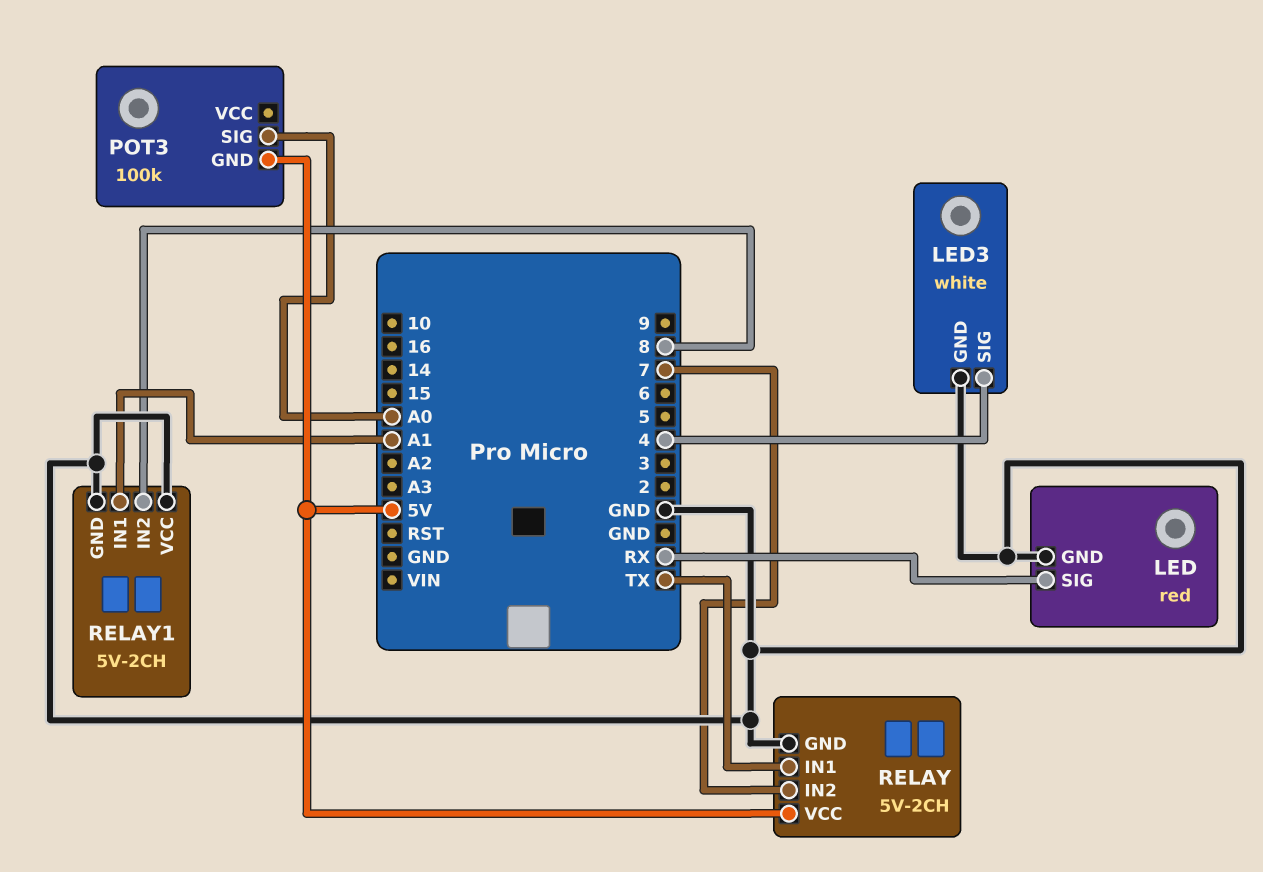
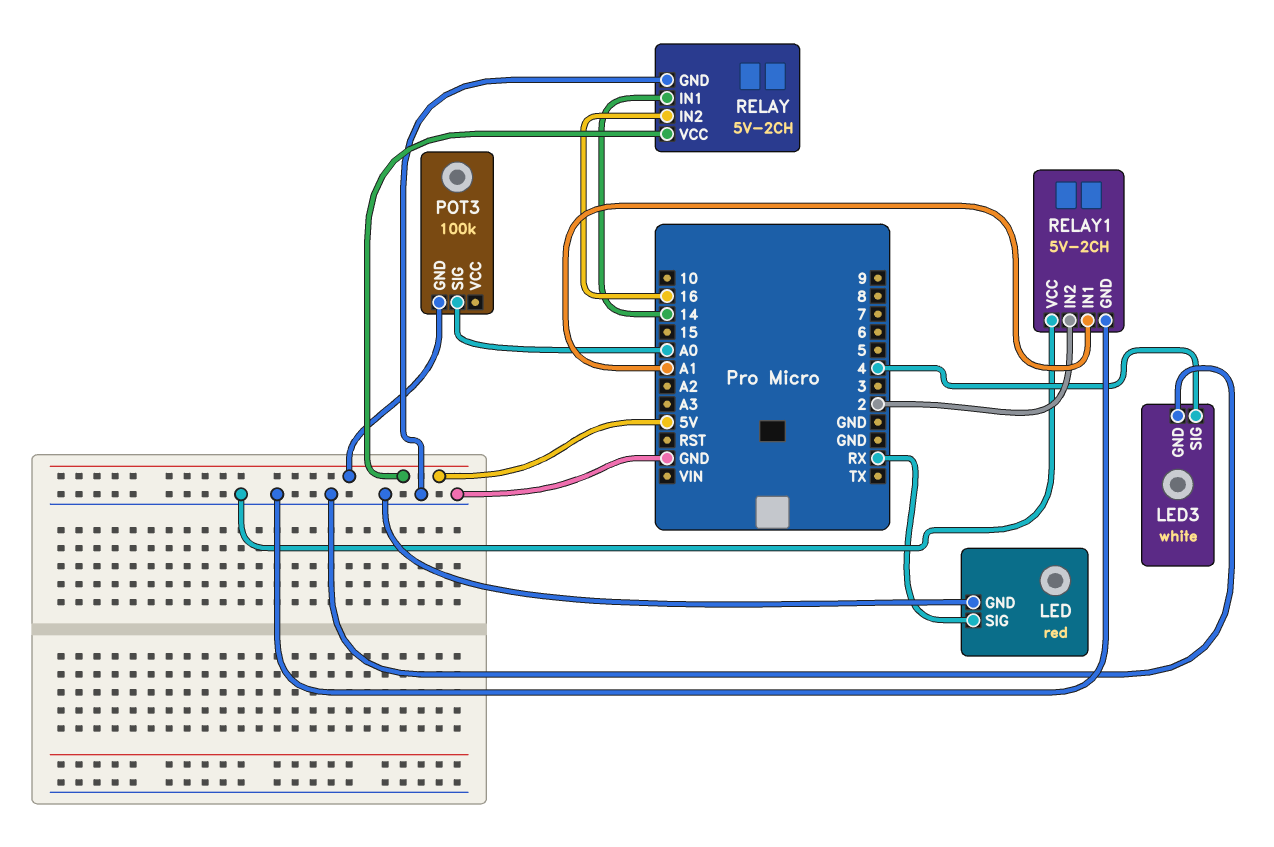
RELAY pin IN1: TX -> 14
RELAY pin IN2: 7 -> 16
RELAY1 pin IN2: 8 -> 2

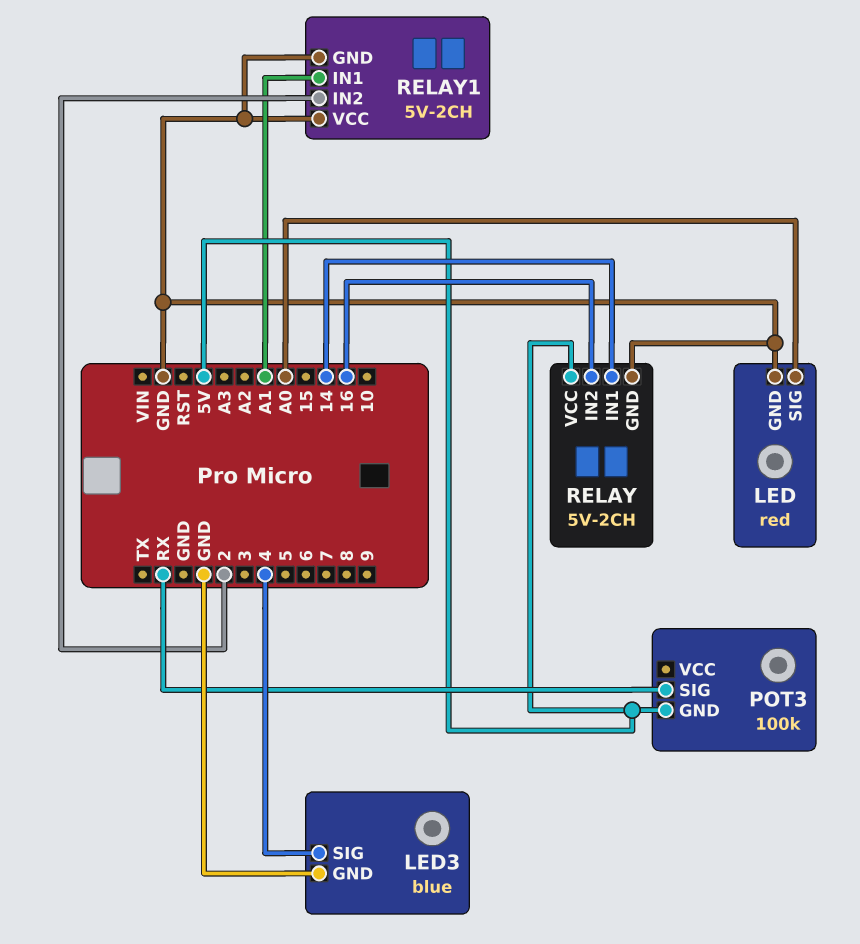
LED pin SIG: RX -> A0
LED3: white -> blue
POT3 pin SIG: A0 -> RX

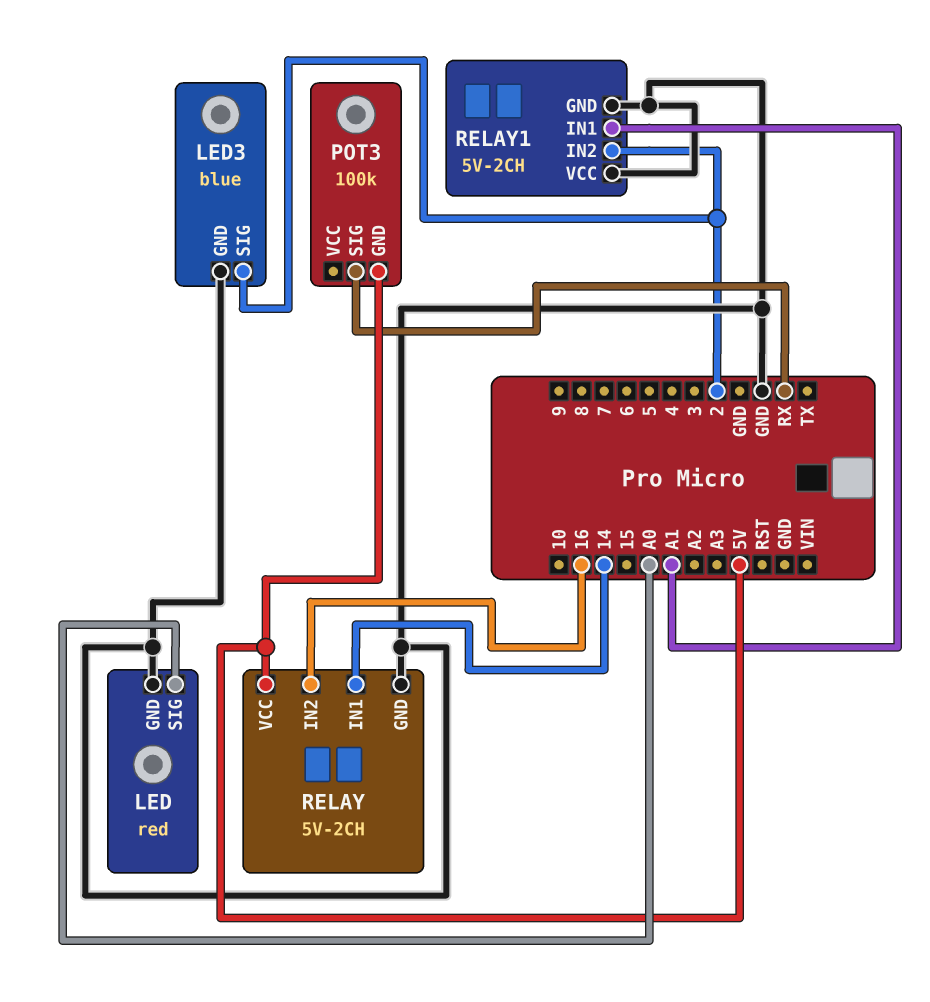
LED3 pin SIG: 4 -> 2

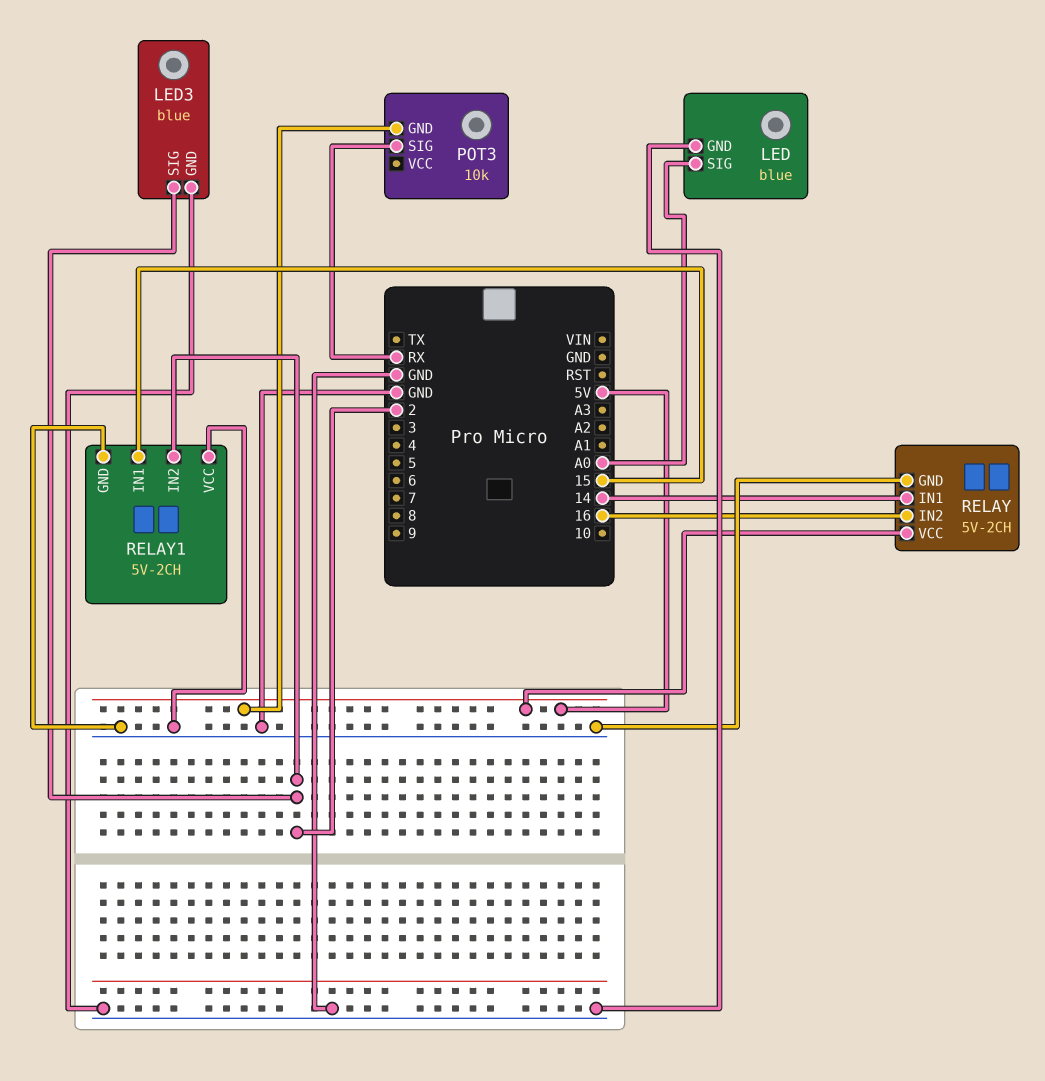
LED: red -> blue
POT3: 100k -> 10k
RELAY1 pin IN1: A1 -> 15

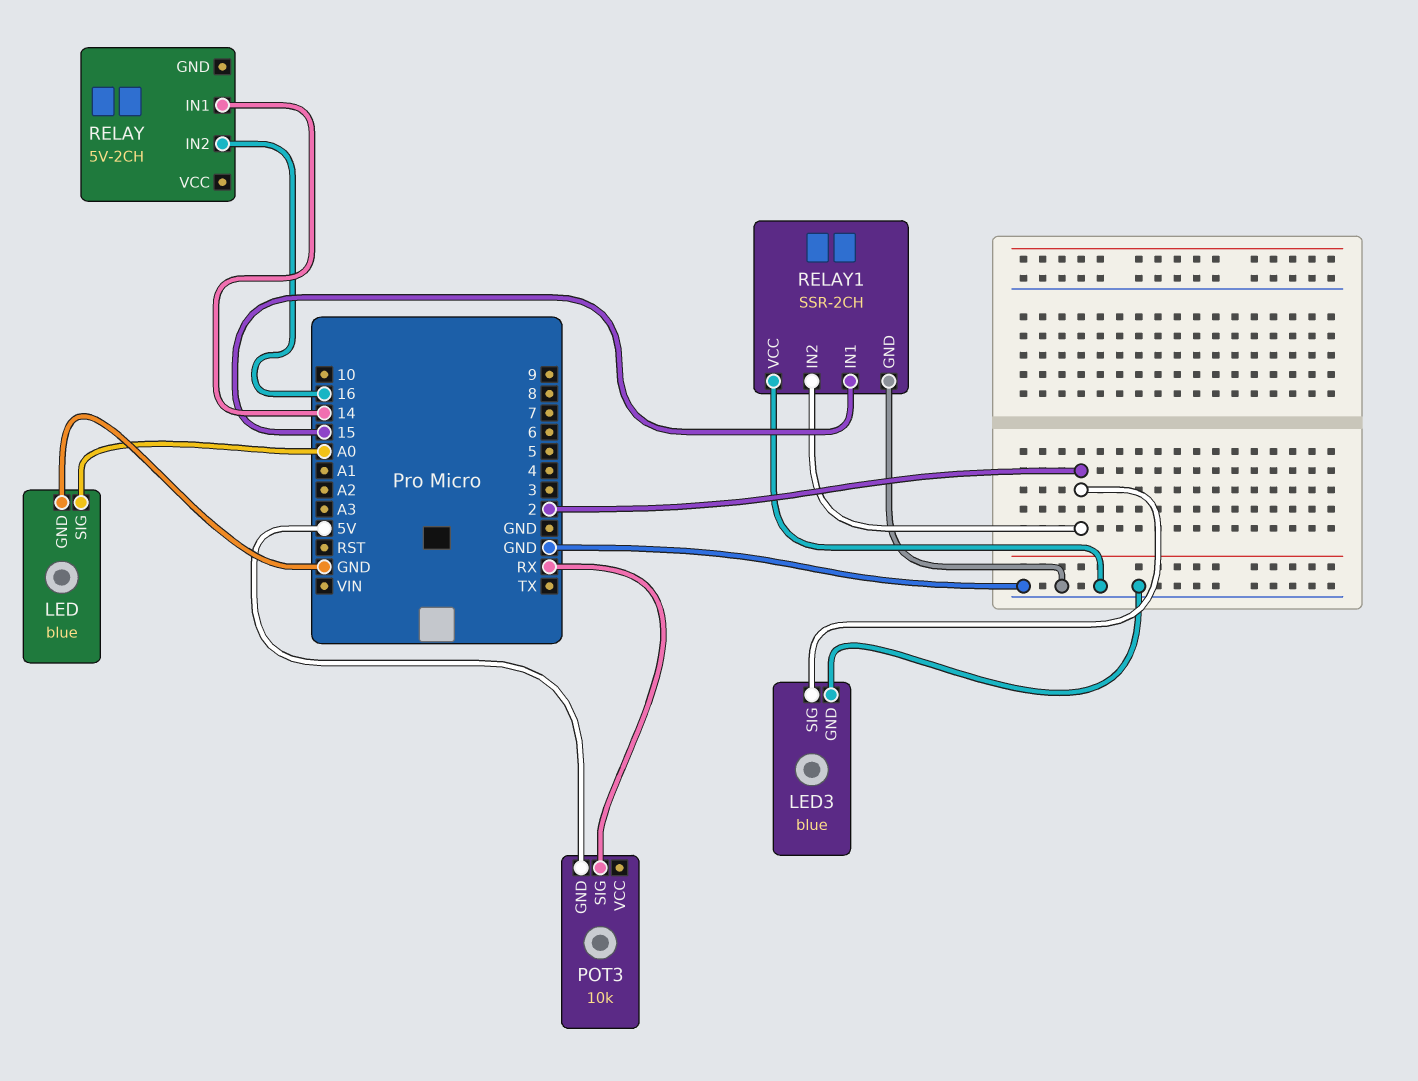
RELAY pin GND: GND -> none
RELAY pin VCC: 5V -> none
RELAY1: 5V-2CH -> SSR-2CH

